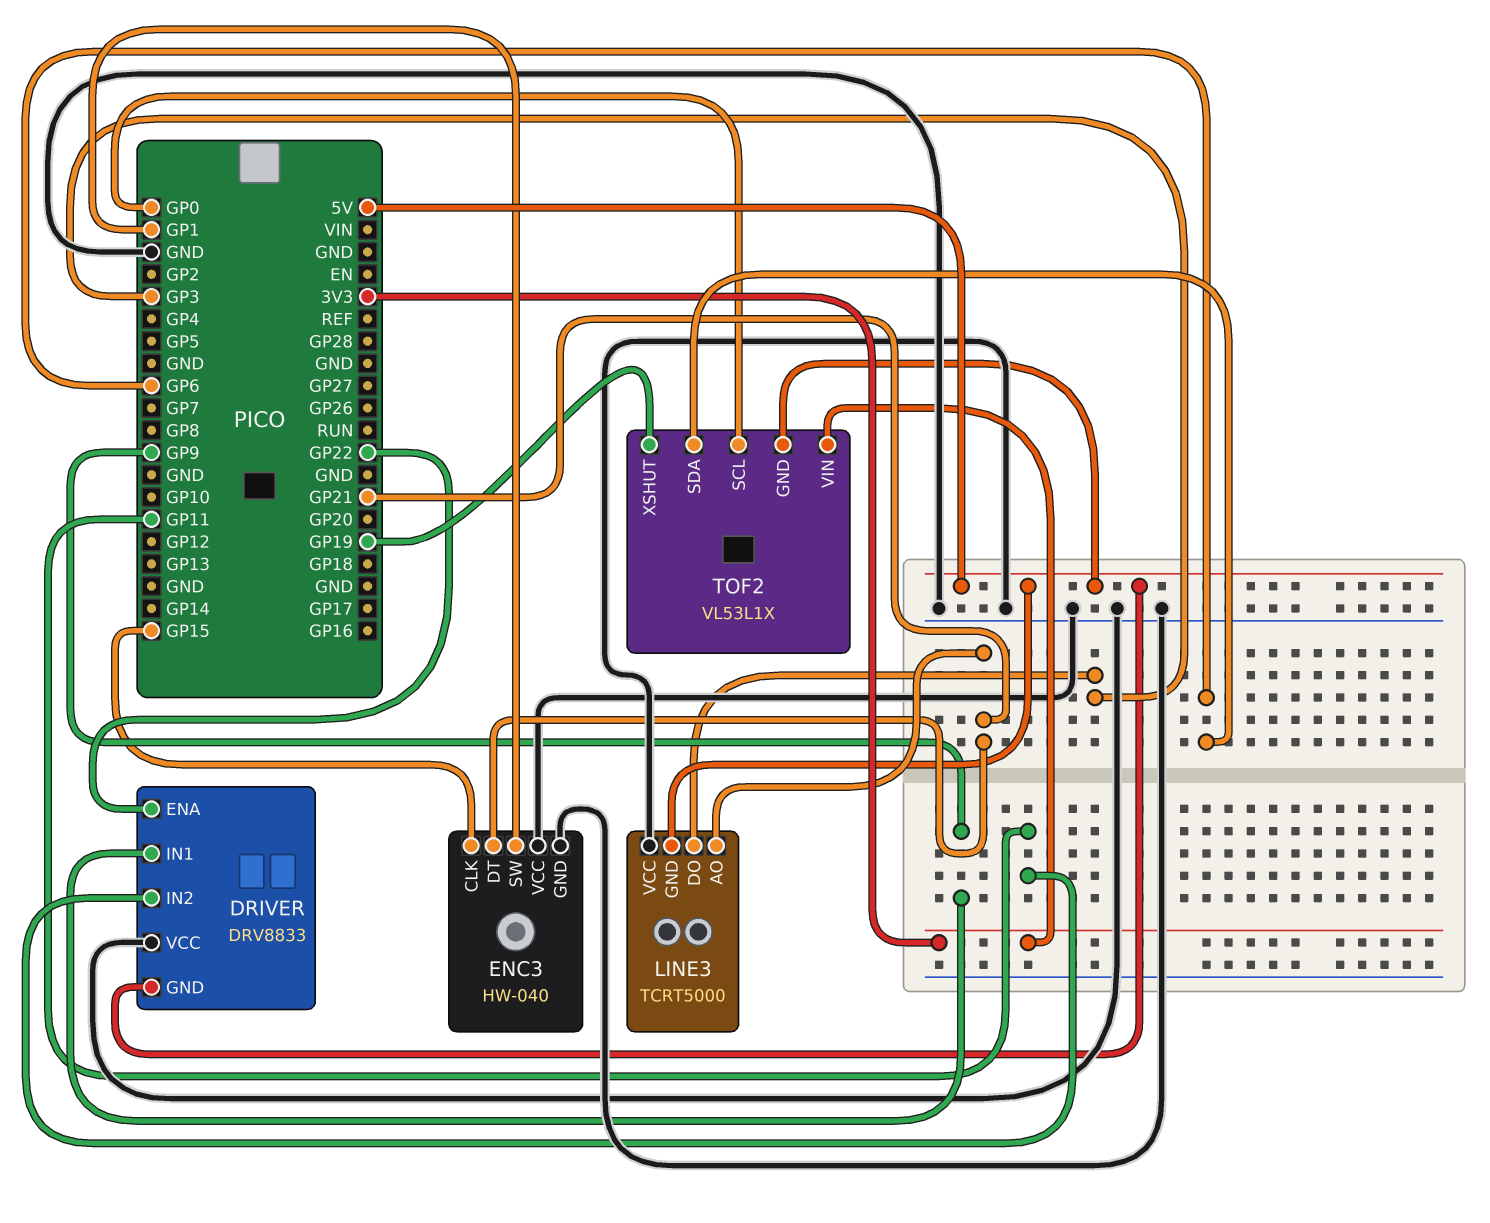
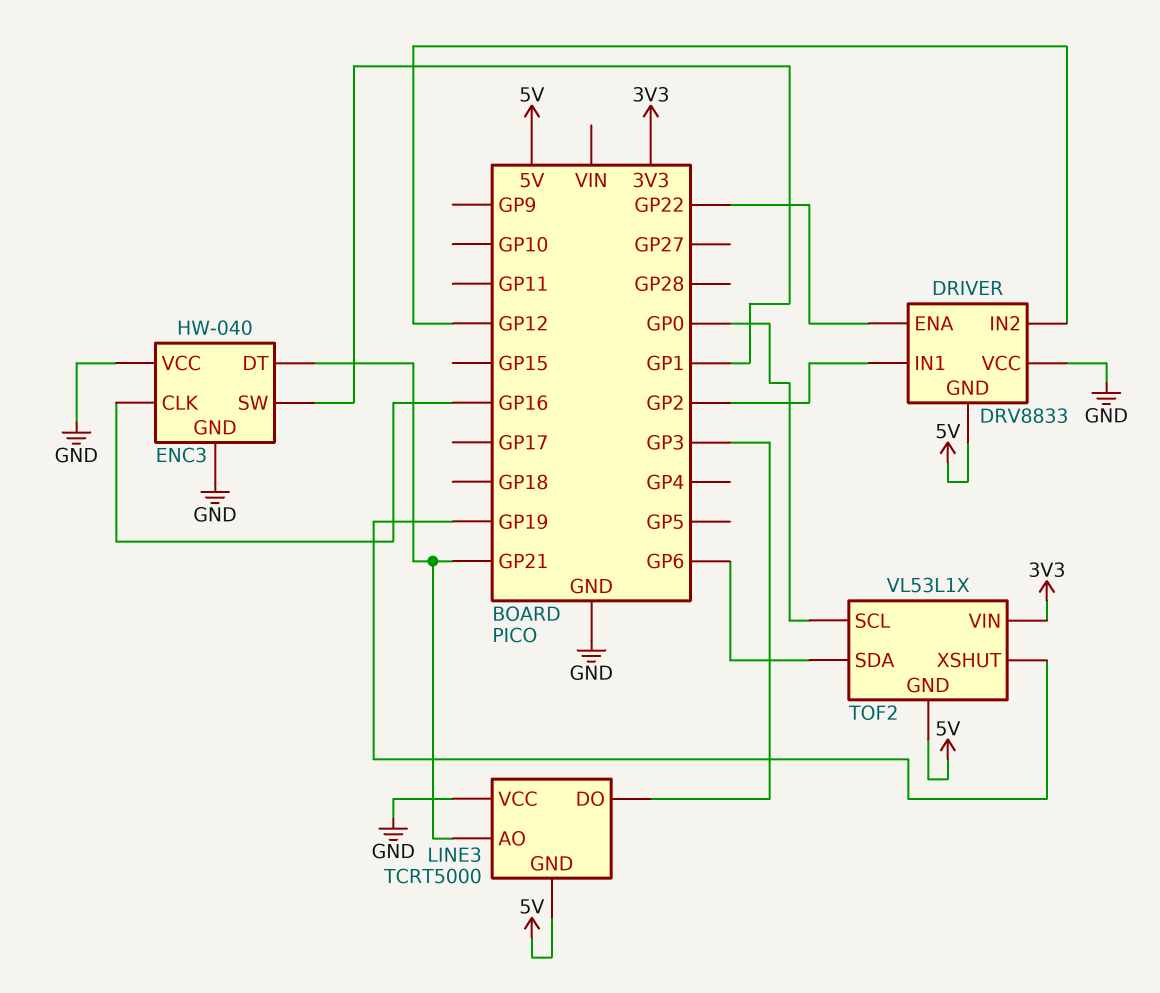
DRIVER pin IN1: GP9 -> GP2
DRIVER pin IN2: GP11 -> GP12
ENC3 pin CLK: GP15 -> GP16

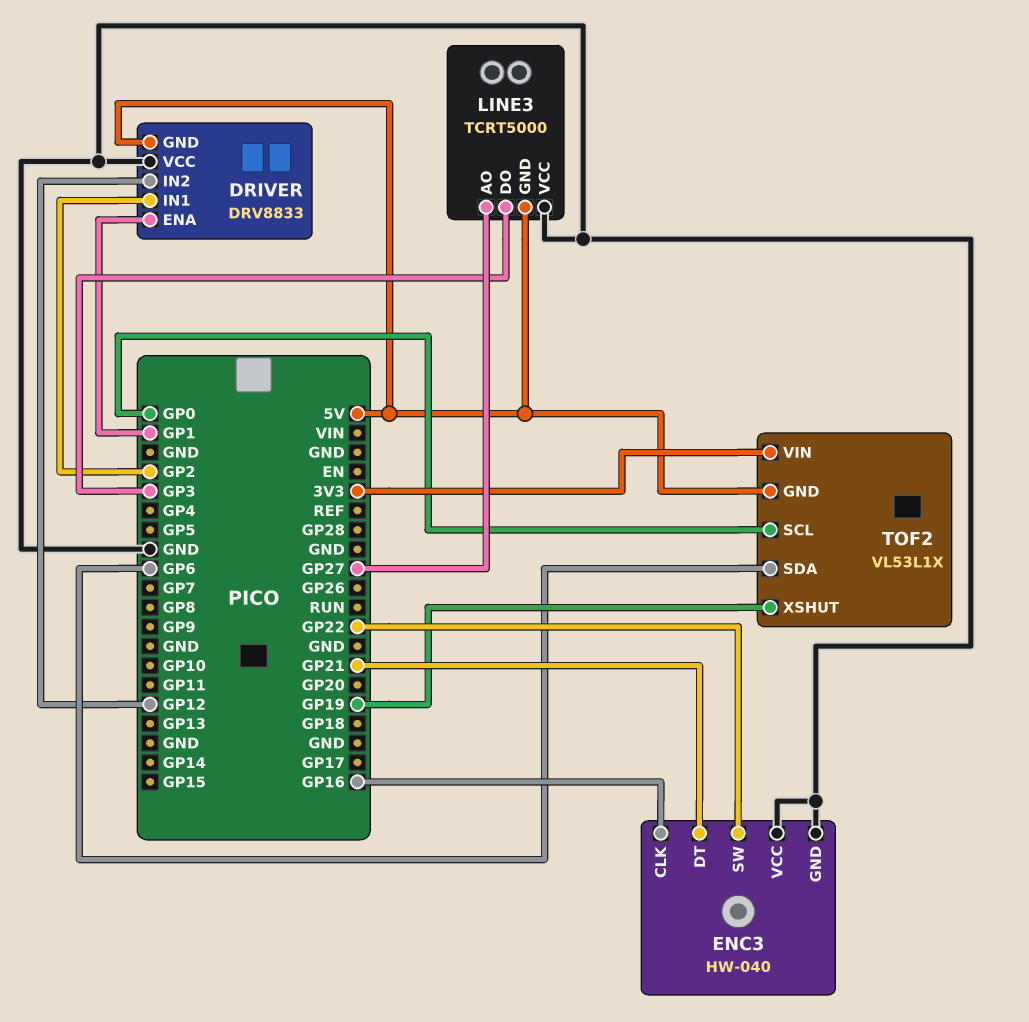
DRIVER pin ENA: GP22 -> GP1
ENC3 pin SW: GP1 -> GP22
LINE3 pin AO: GP21 -> GP27

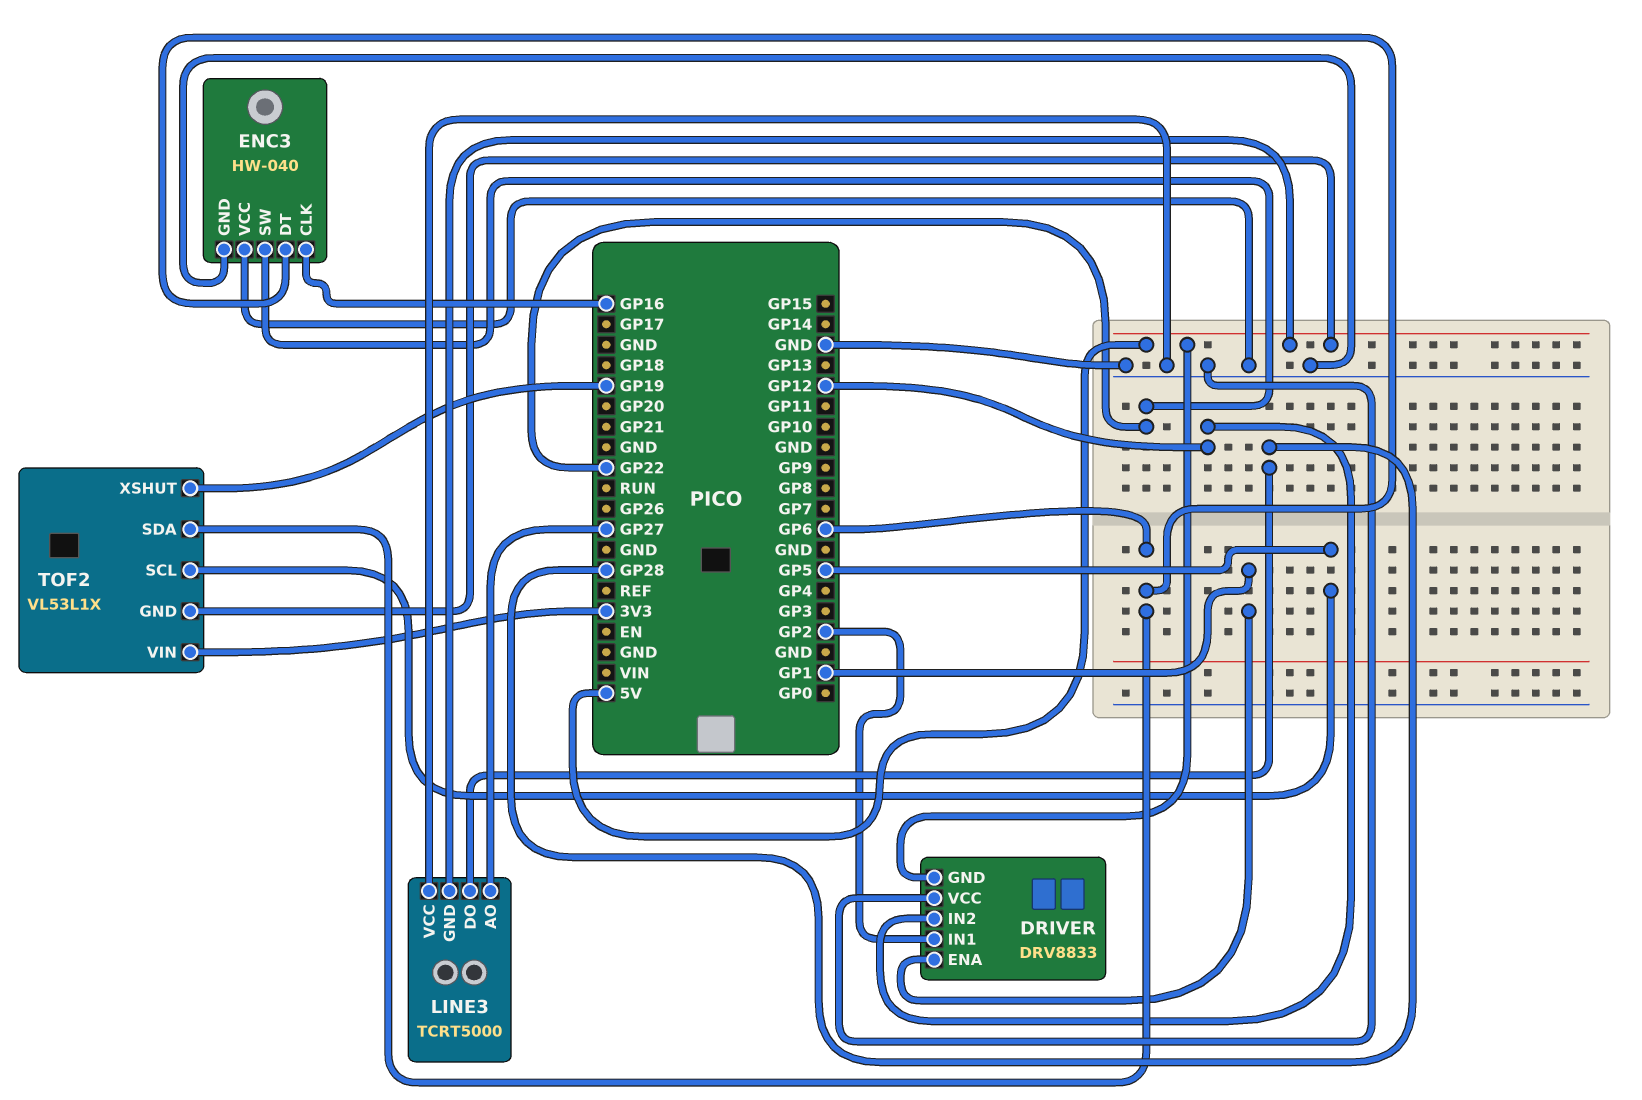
ENC3 pin DT: GP21 -> GP6
LINE3 pin DO: GP3 -> GP28
TOF2 pin SCL: GP0 -> GP5

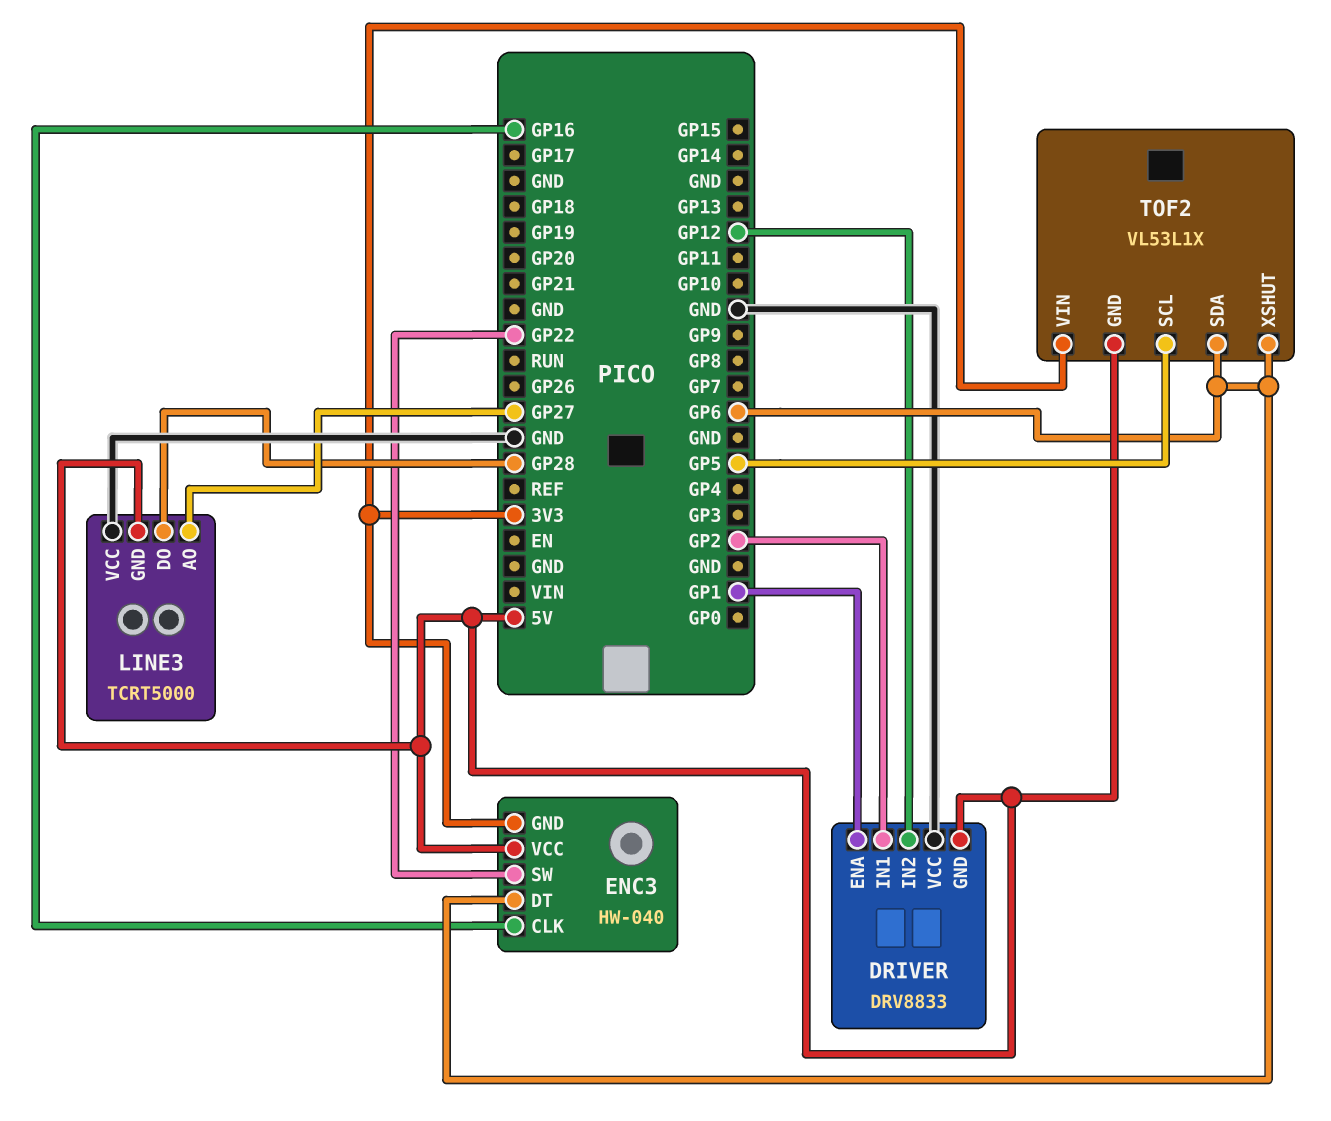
ENC3 pin GND: GND -> 3V3
ENC3 pin VCC: GND -> 5V
TOF2 pin XSHUT: GP19 -> GP6

